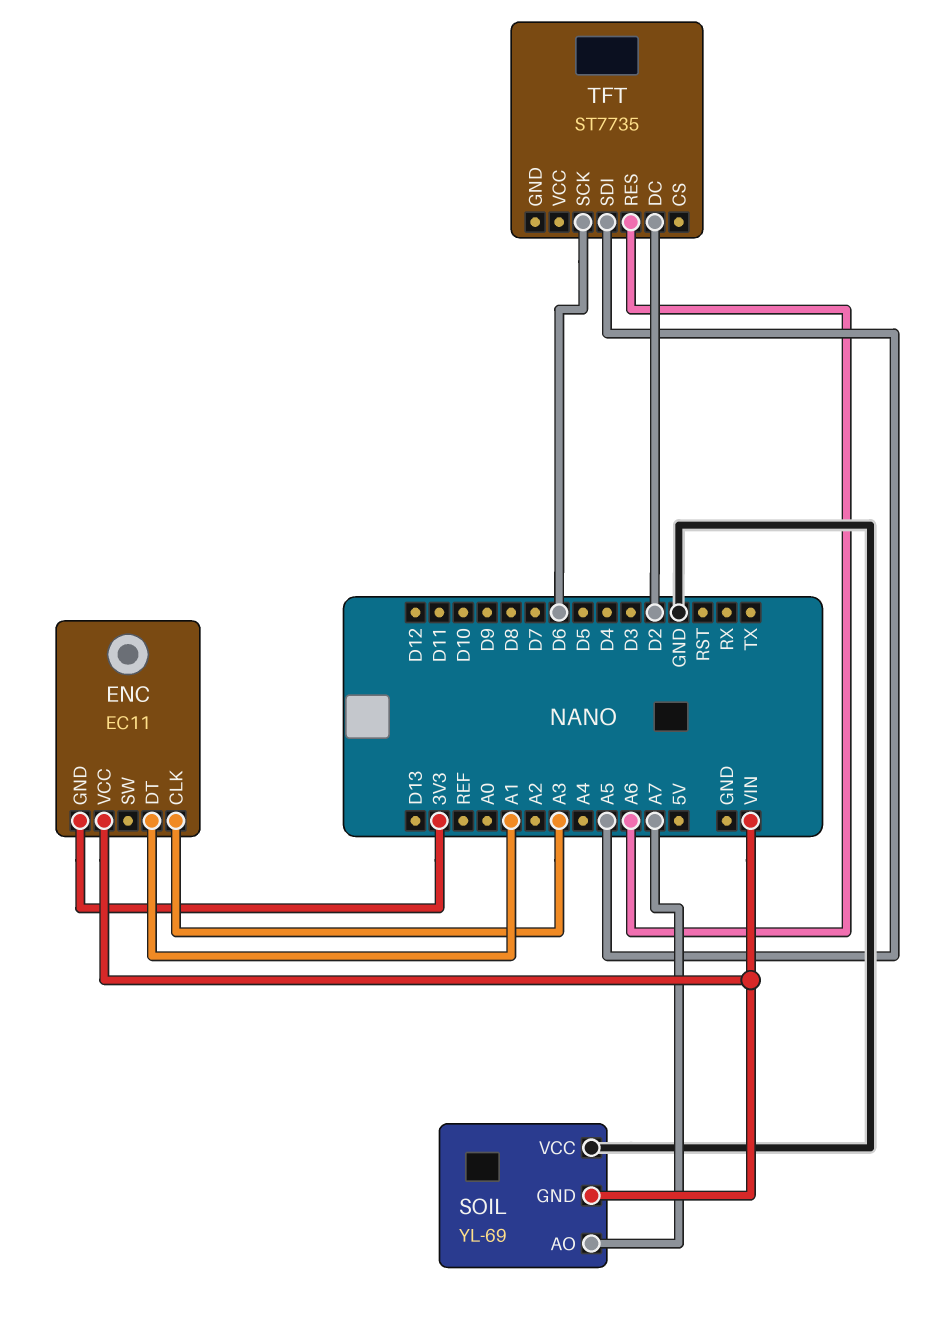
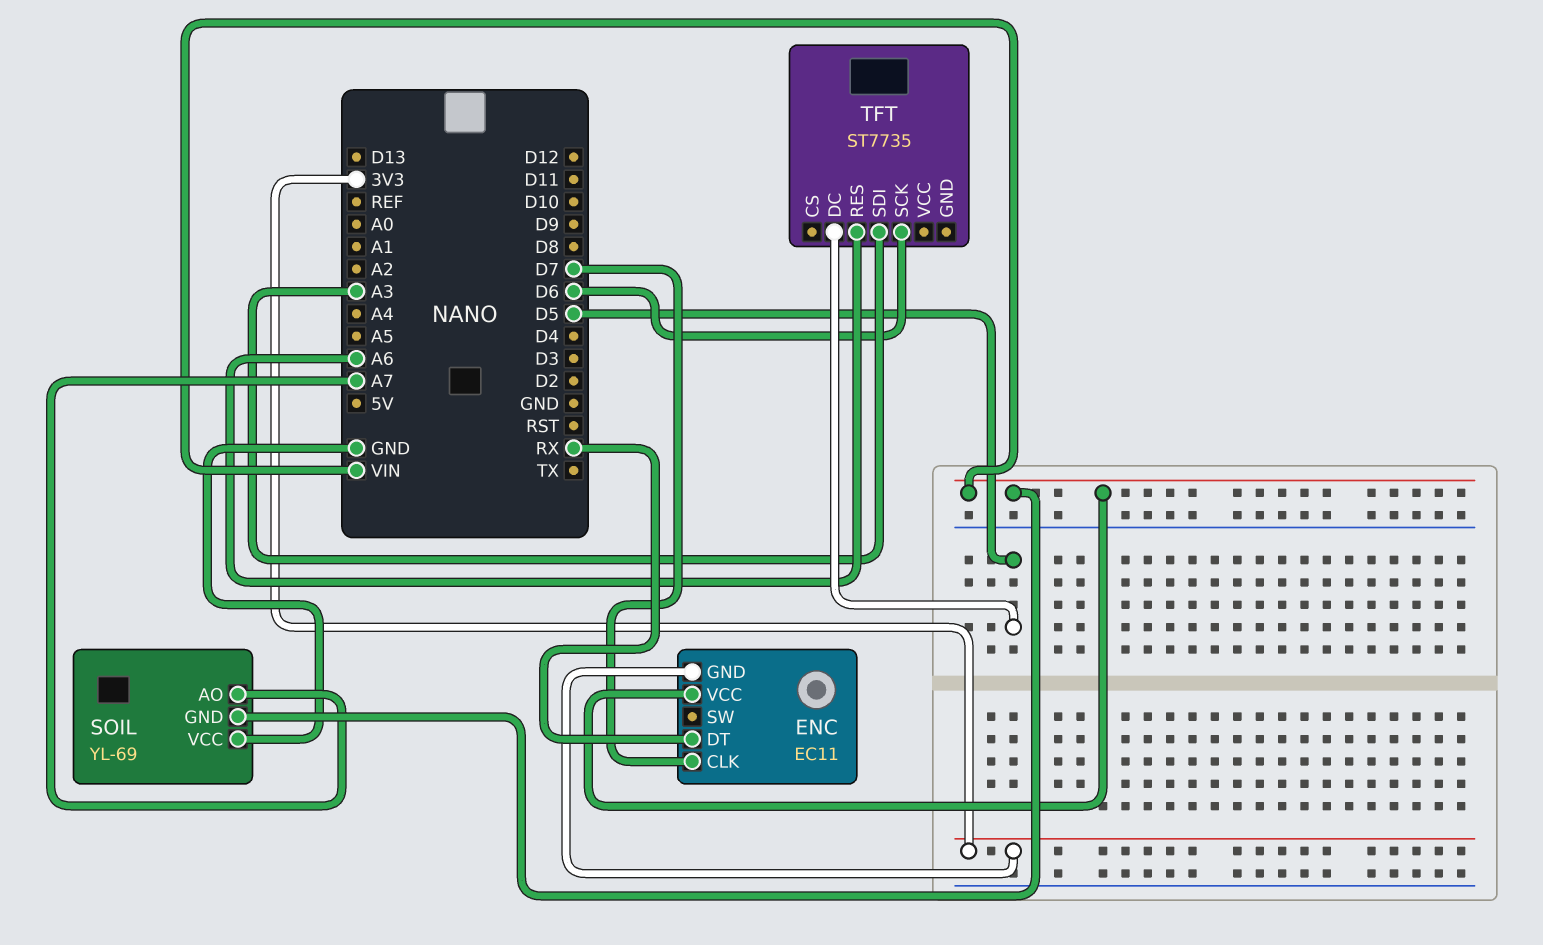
ENC pin CLK: A3 -> D7
ENC pin DT: A1 -> RX
TFT pin DC: D2 -> D5
TFT pin SDI: A5 -> A3

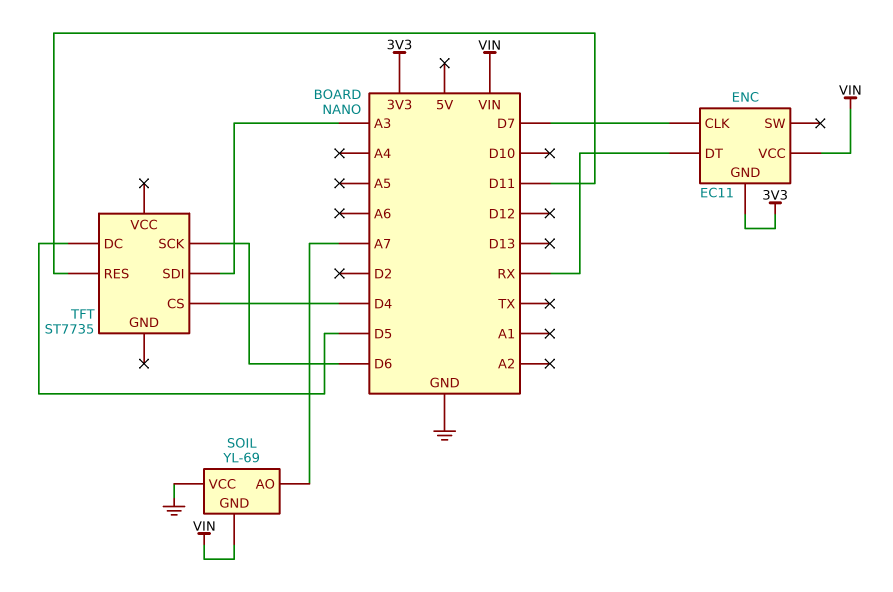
TFT pin CS: none -> D4
TFT pin RES: A6 -> D11

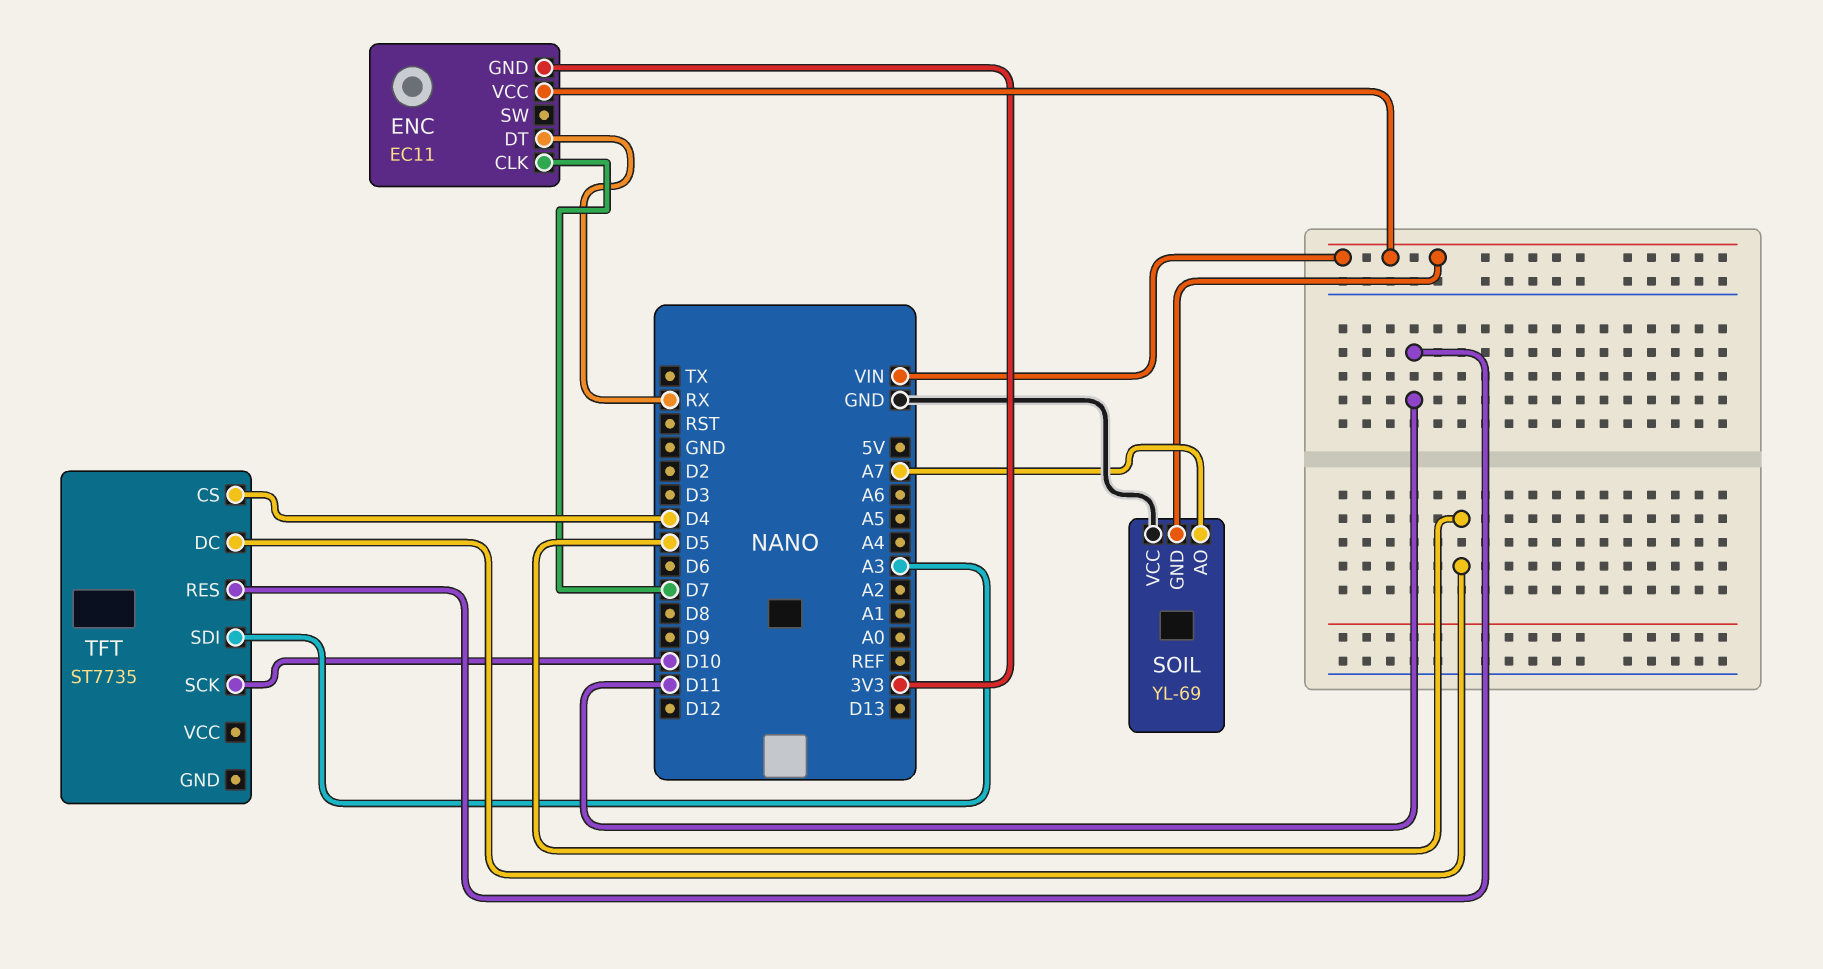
TFT pin SCK: D6 -> D10

